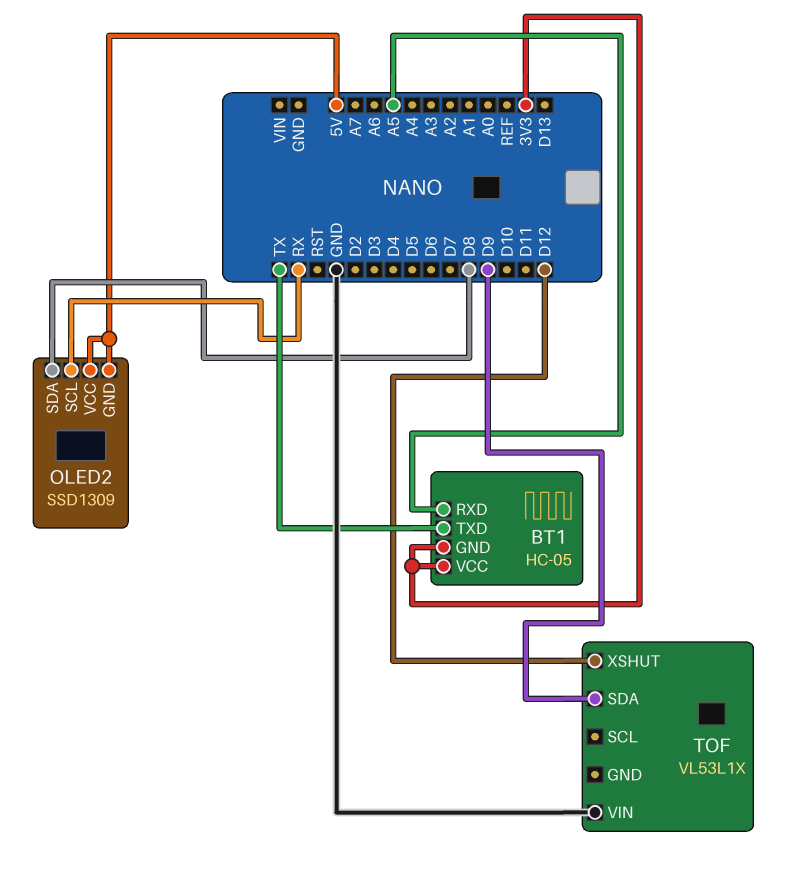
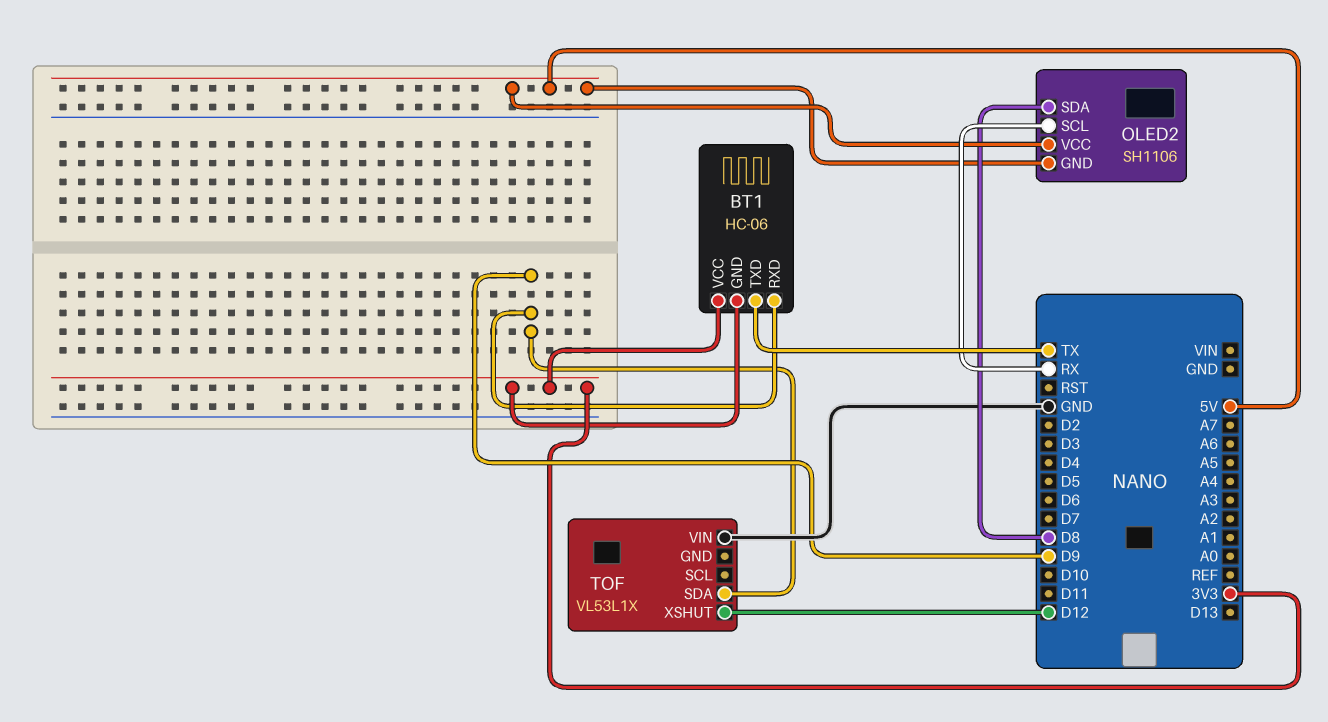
BT1: HC-05 -> HC-06
BT1 pin RXD: A5 -> D9
OLED2: SSD1309 -> SH1106

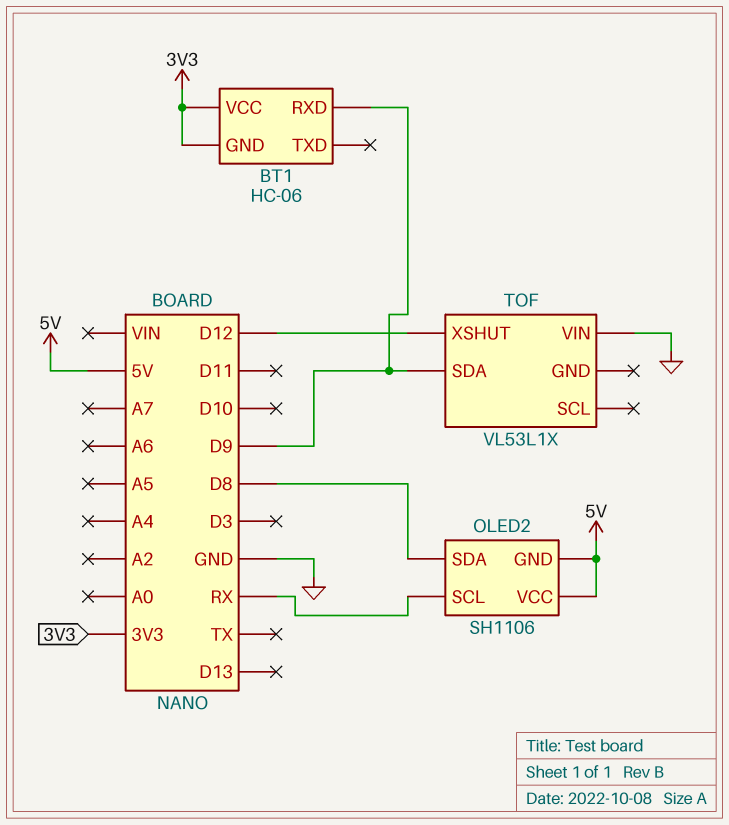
BT1 pin TXD: TX -> none

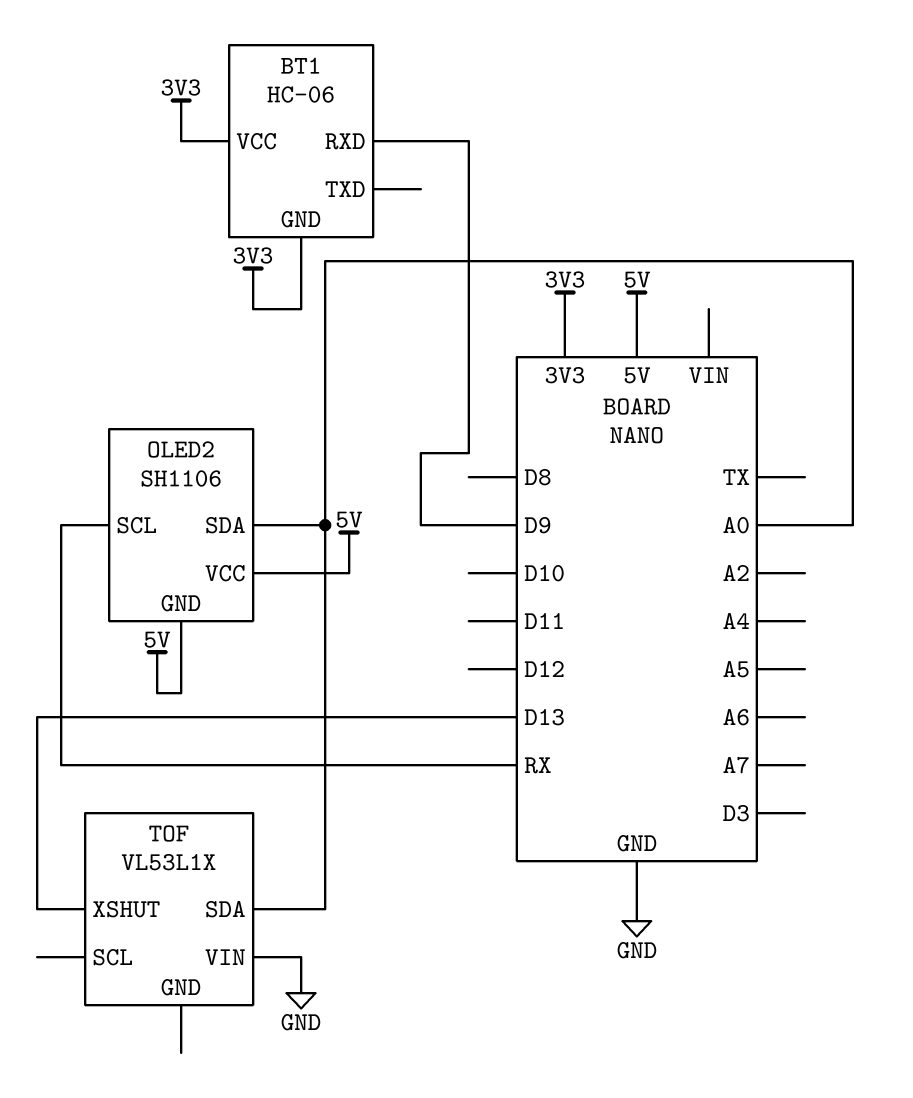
OLED2 pin SDA: D8 -> A0
TOF pin SDA: D9 -> A0
TOF pin XSHUT: D12 -> D13

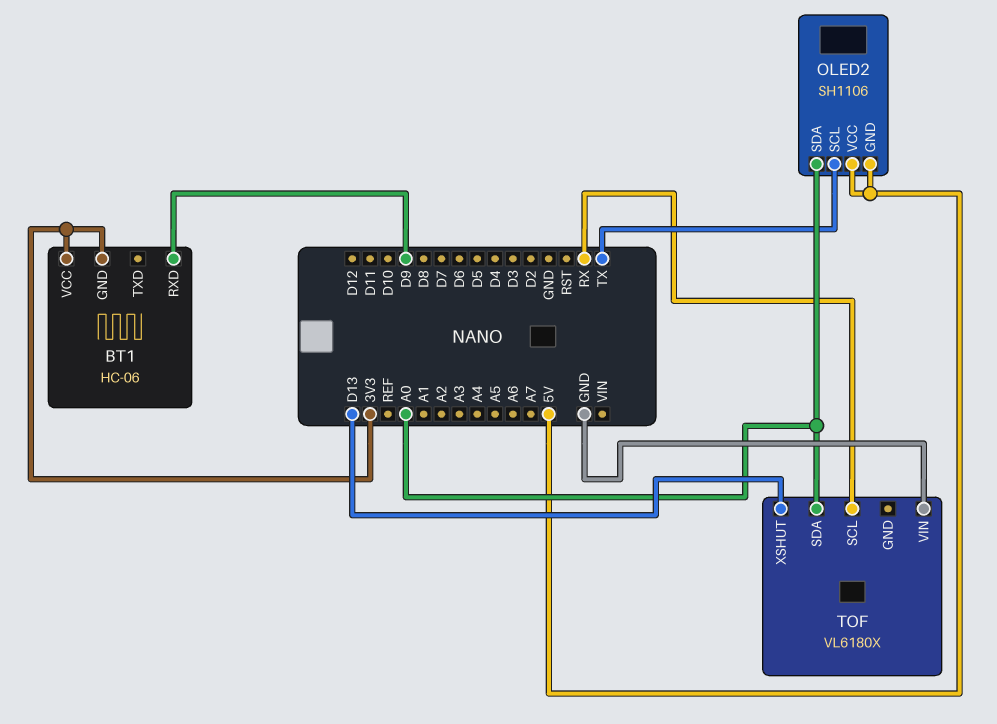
OLED2 pin SCL: RX -> TX
TOF: VL53L1X -> VL6180X
TOF pin SCL: none -> RX

